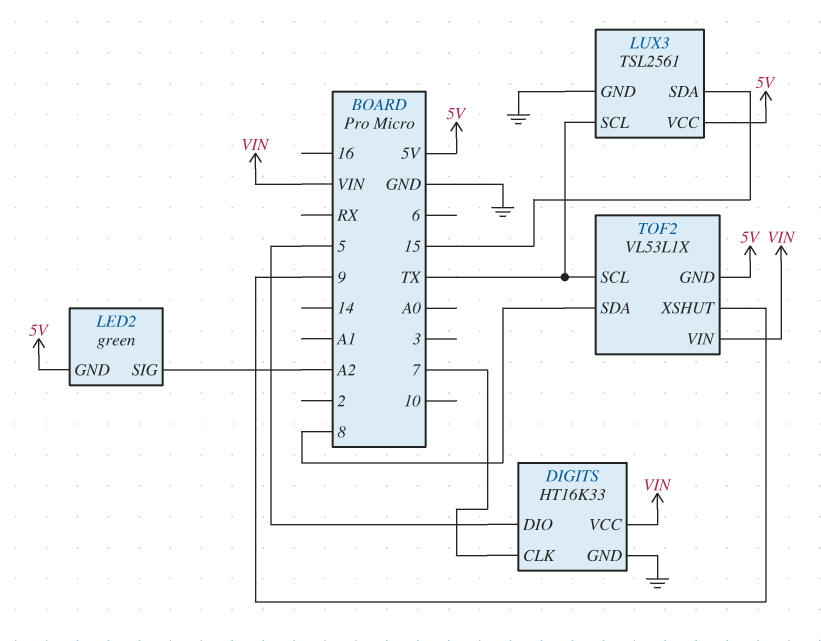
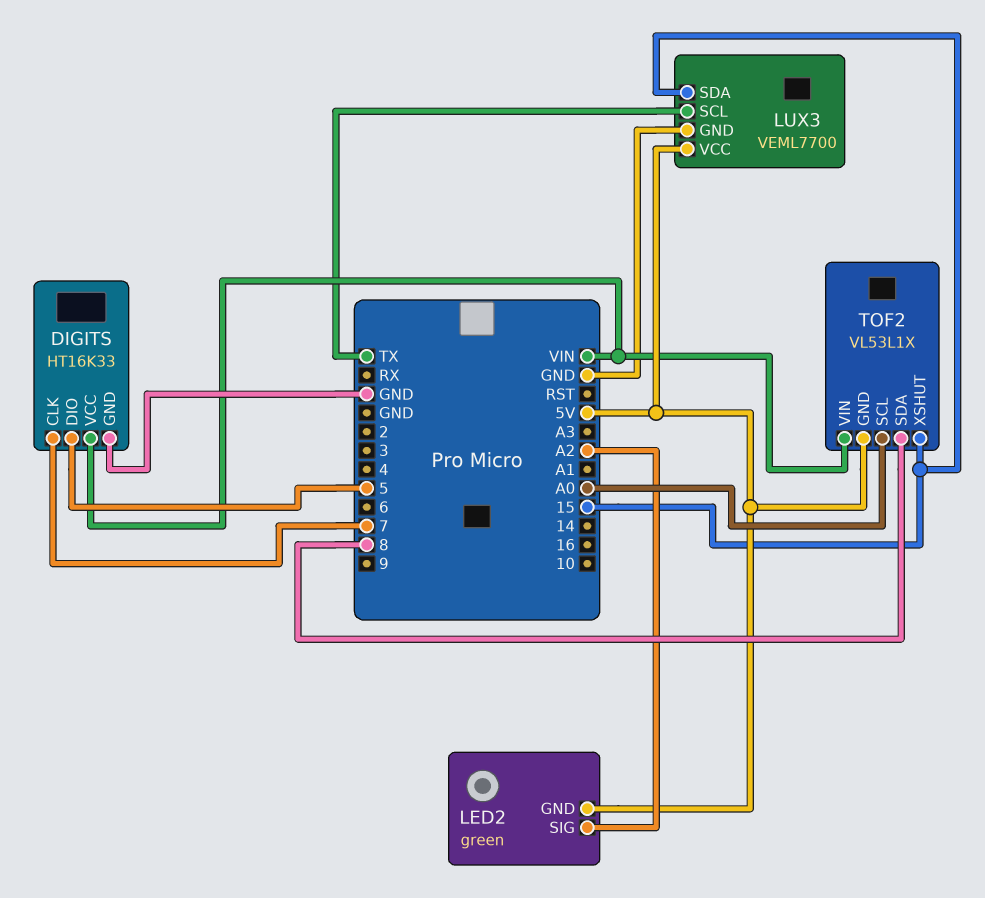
LUX3: TSL2561 -> VEML7700
TOF2 pin SCL: TX -> A0
TOF2 pin XSHUT: 9 -> 15

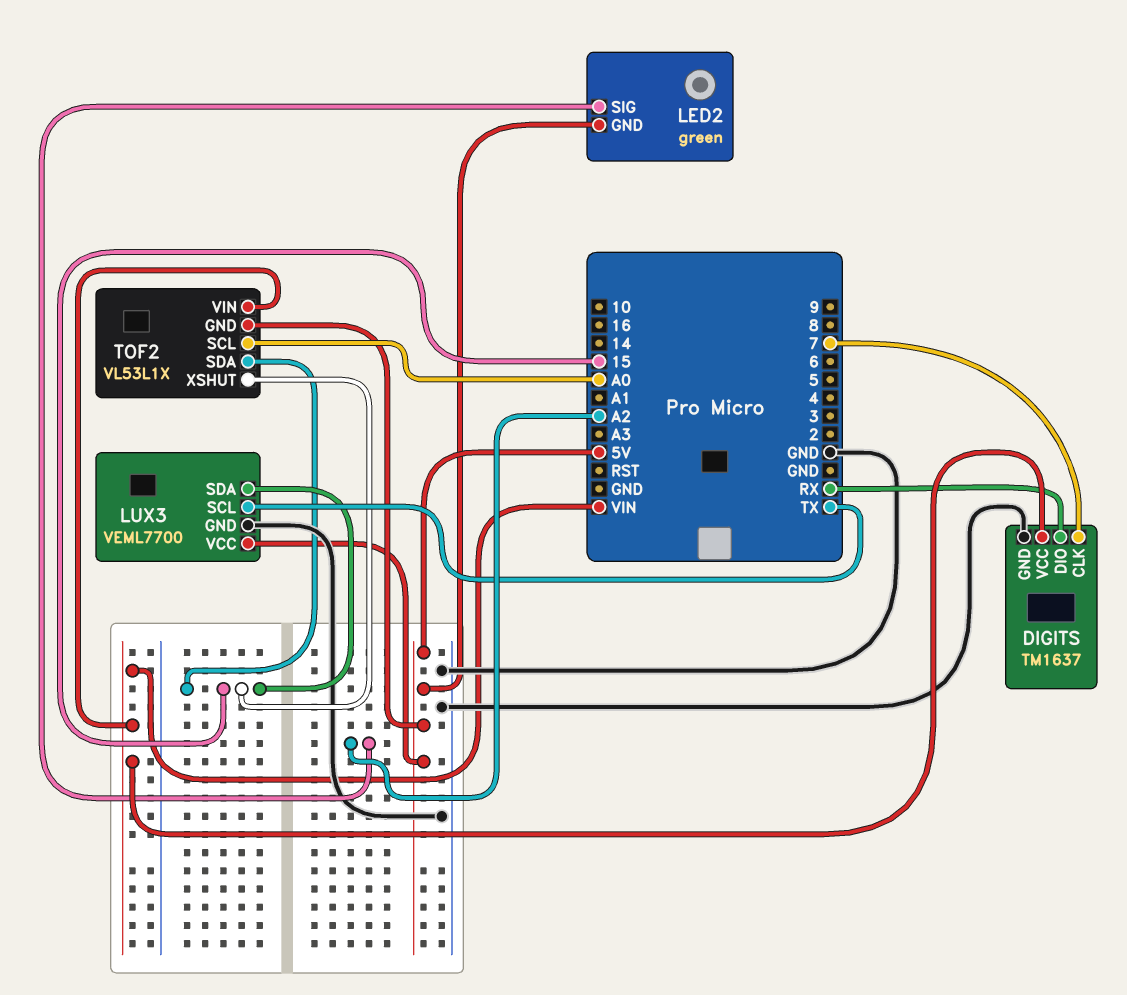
DIGITS: HT16K33 -> TM1637
DIGITS pin DIO: 5 -> RX
TOF2 pin SDA: 8 -> 15

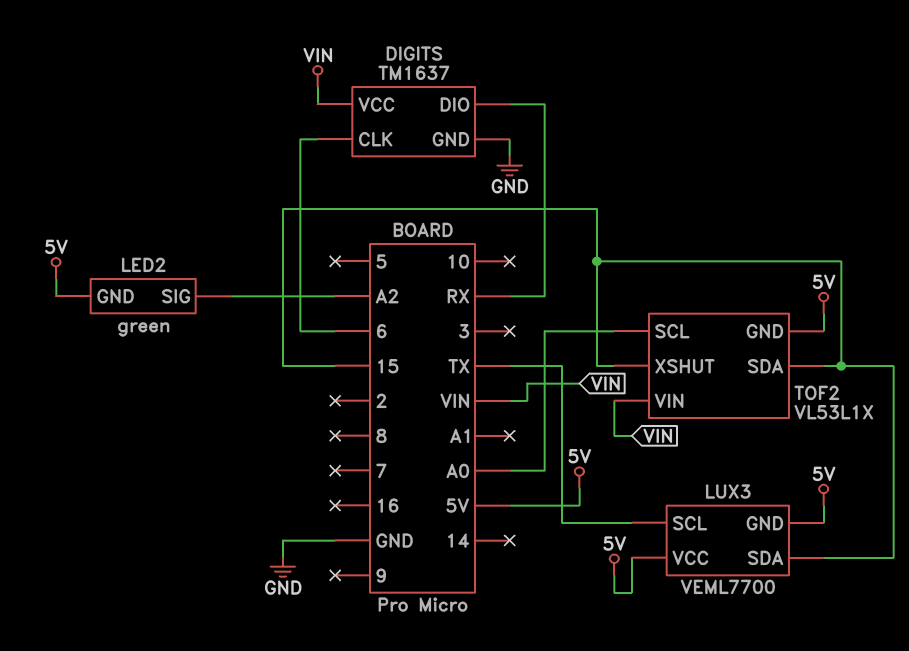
DIGITS pin CLK: 7 -> 6
LUX3 pin GND: GND -> 5V

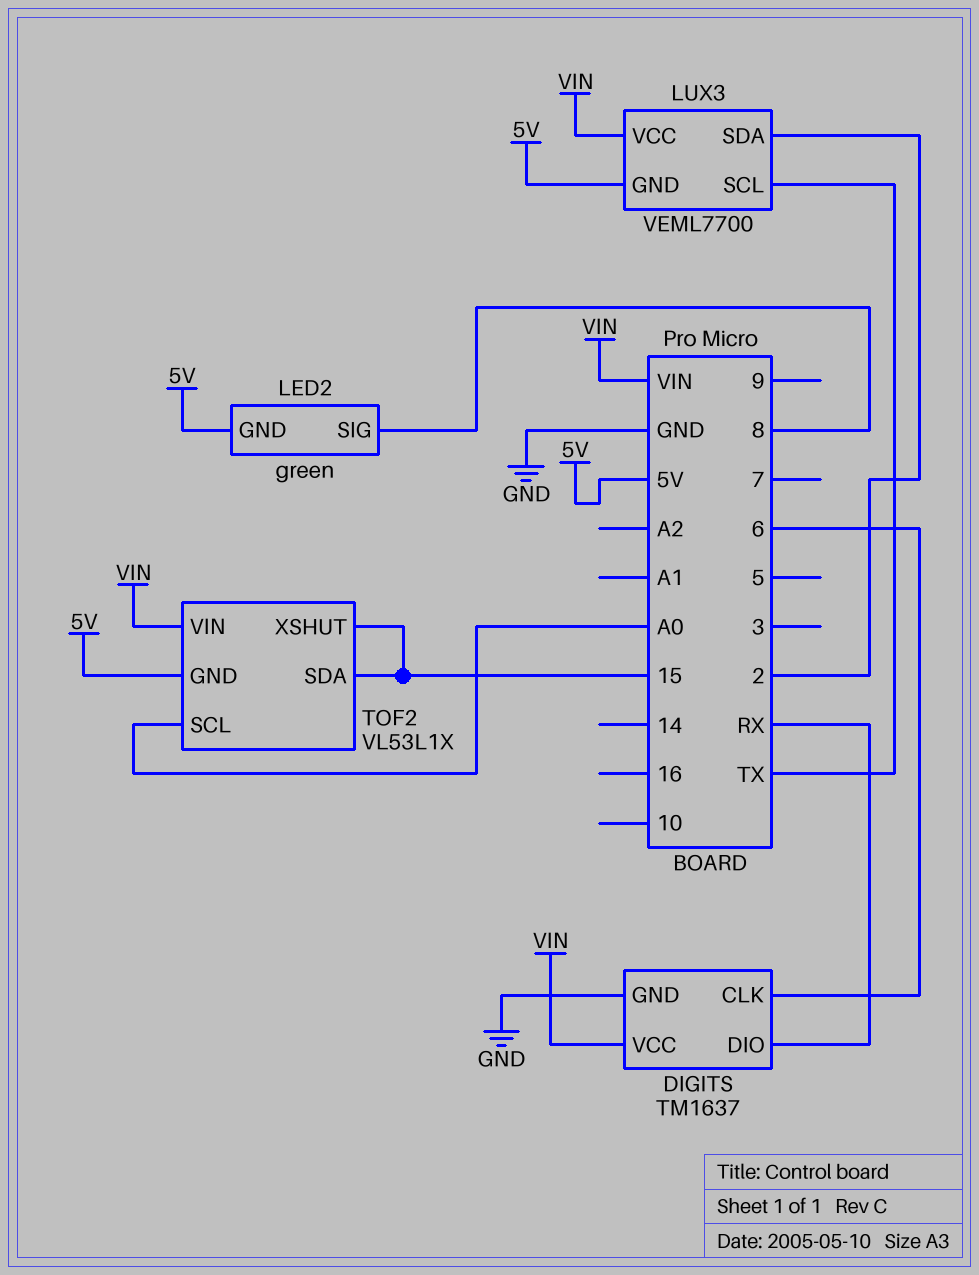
LED2 pin SIG: A2 -> 8
LUX3 pin SDA: 15 -> 2
LUX3 pin VCC: 5V -> VIN

